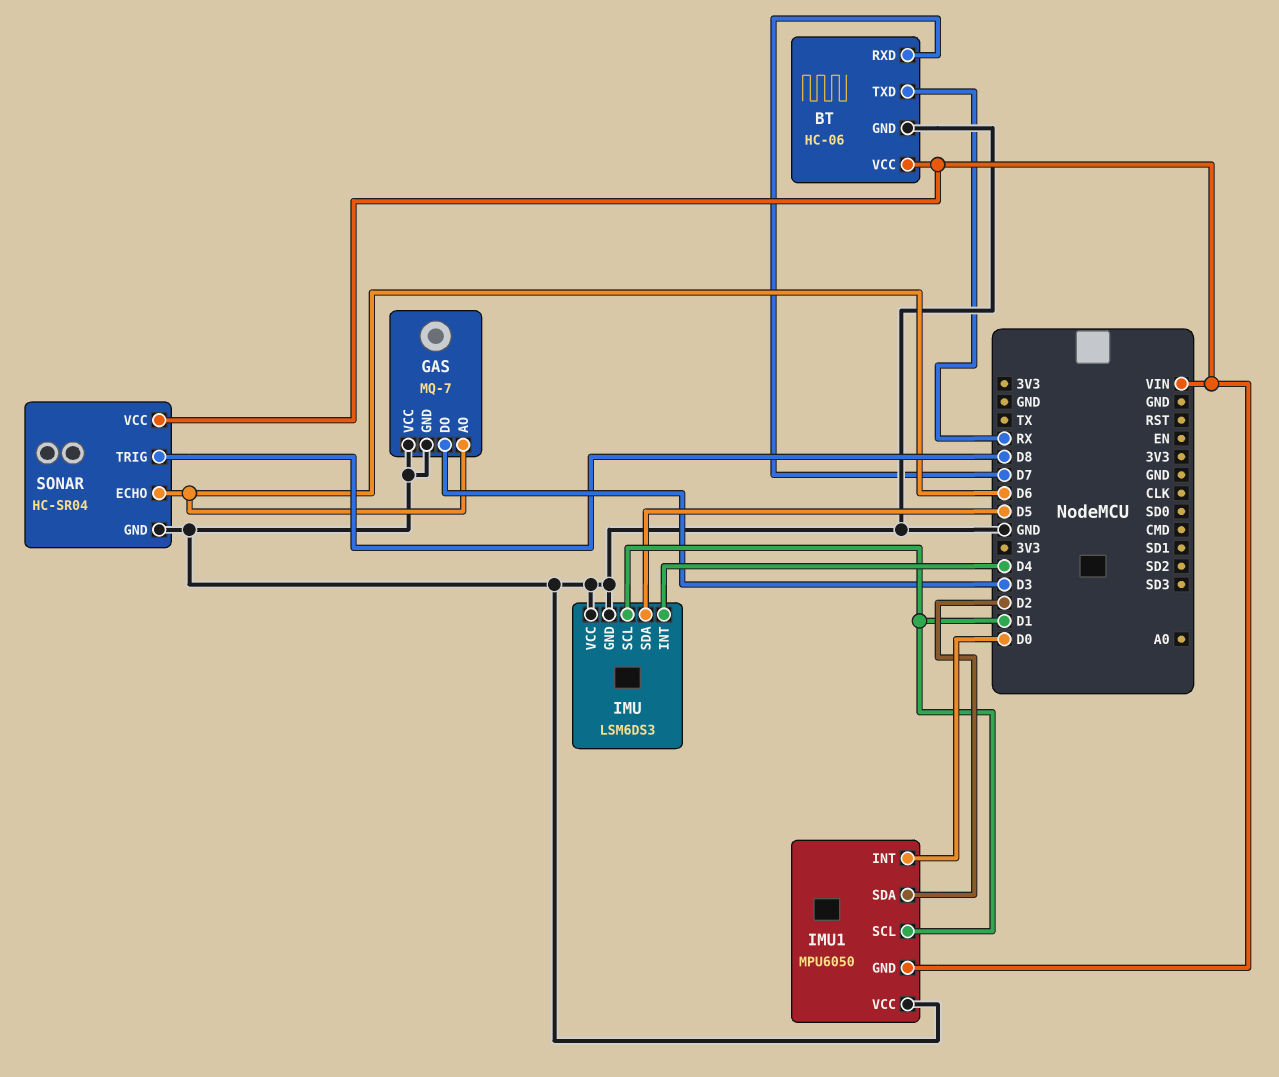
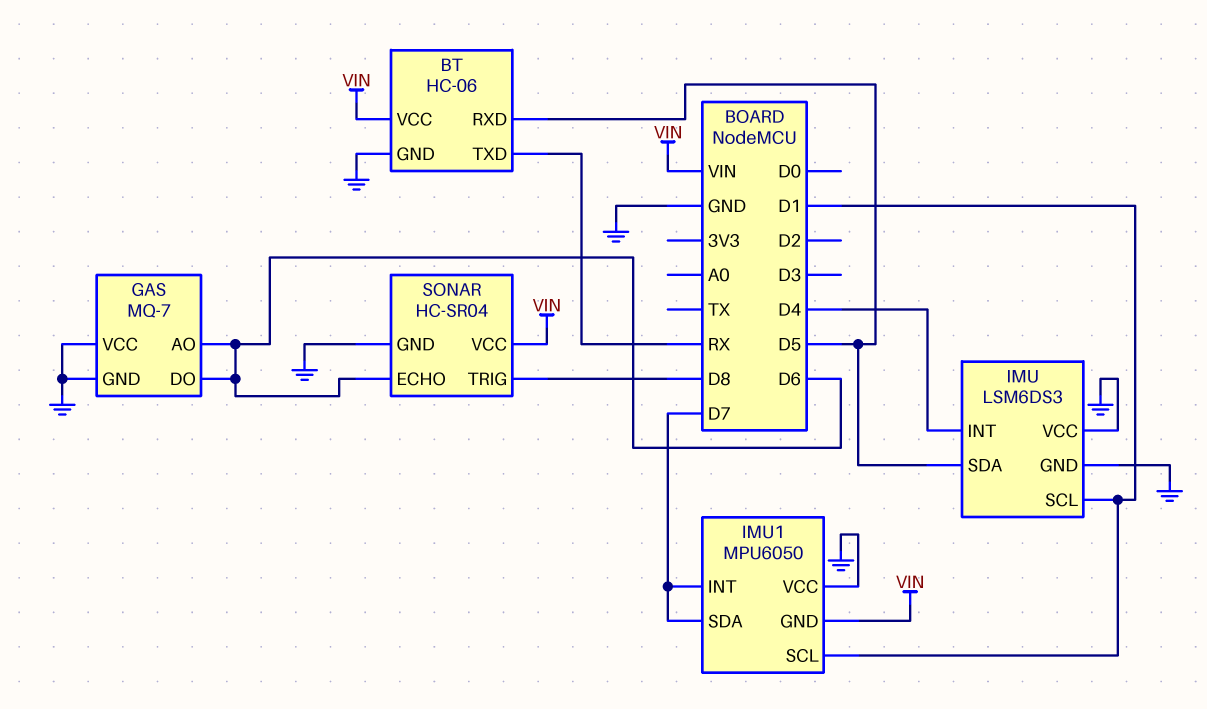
BT pin RXD: D7 -> D5
GAS pin DO: D3 -> D6
IMU1 pin INT: D0 -> D7
IMU1 pin SDA: D2 -> D7

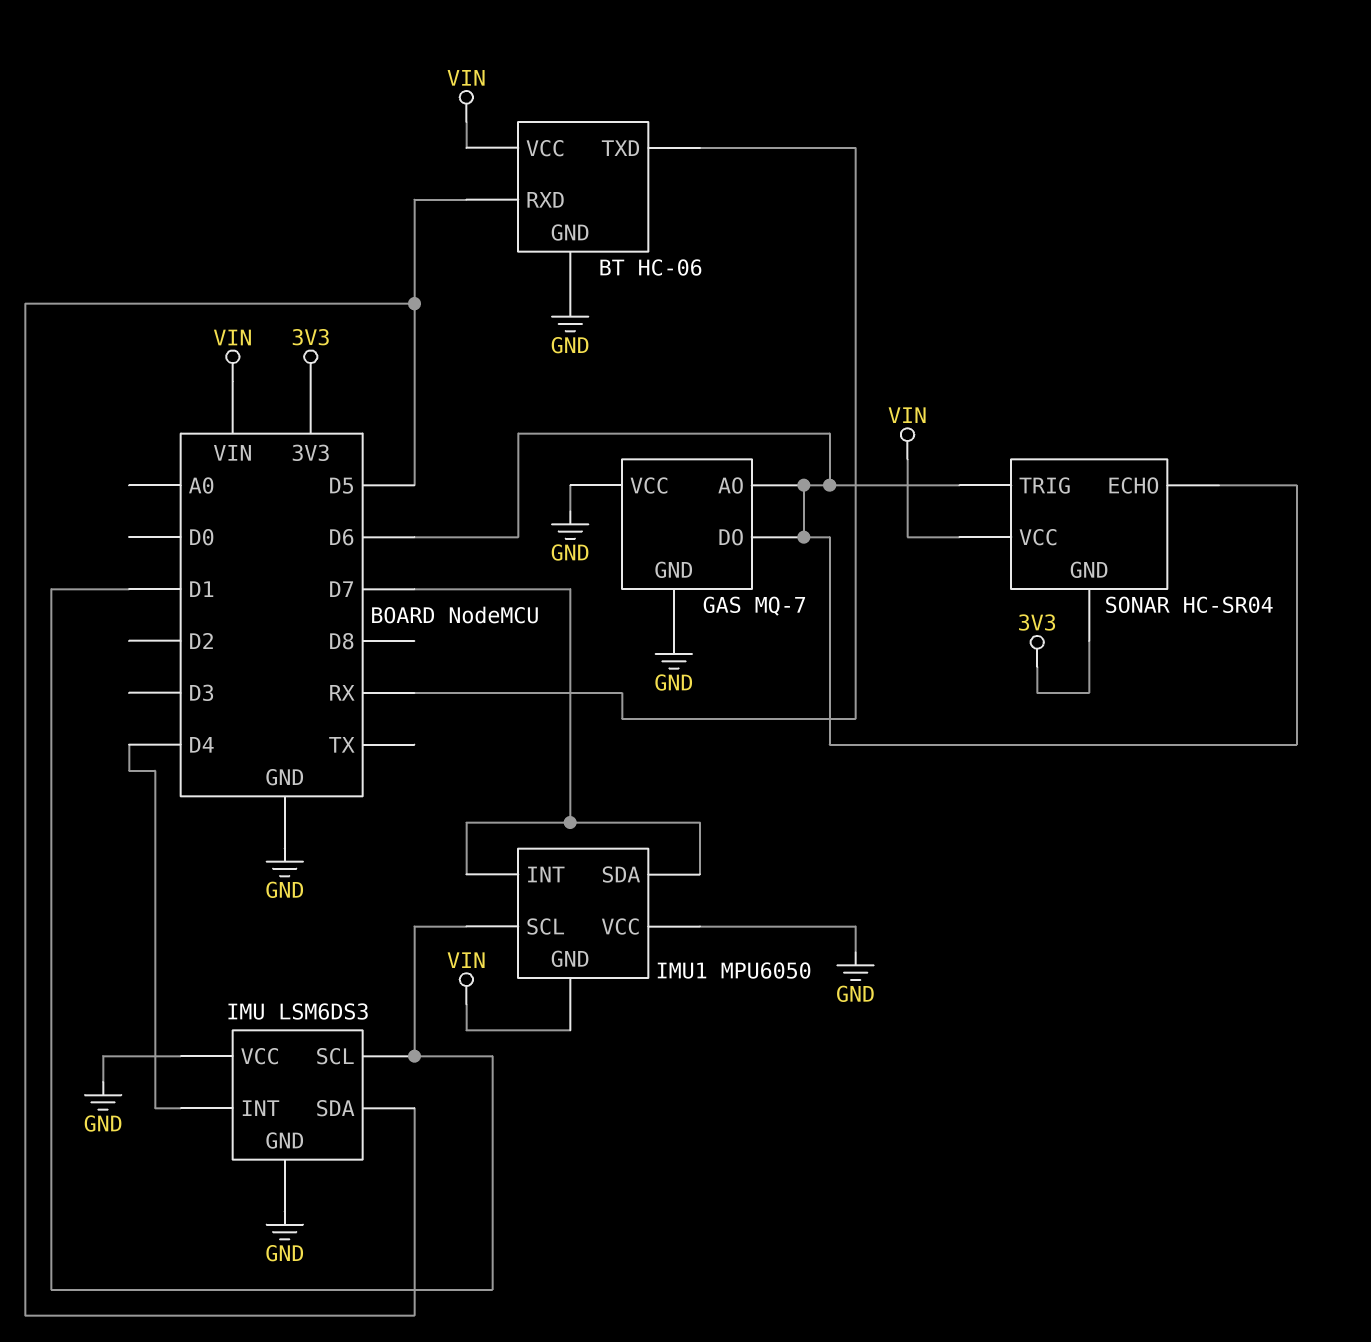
SONAR pin GND: GND -> 3V3
SONAR pin TRIG: D8 -> D6

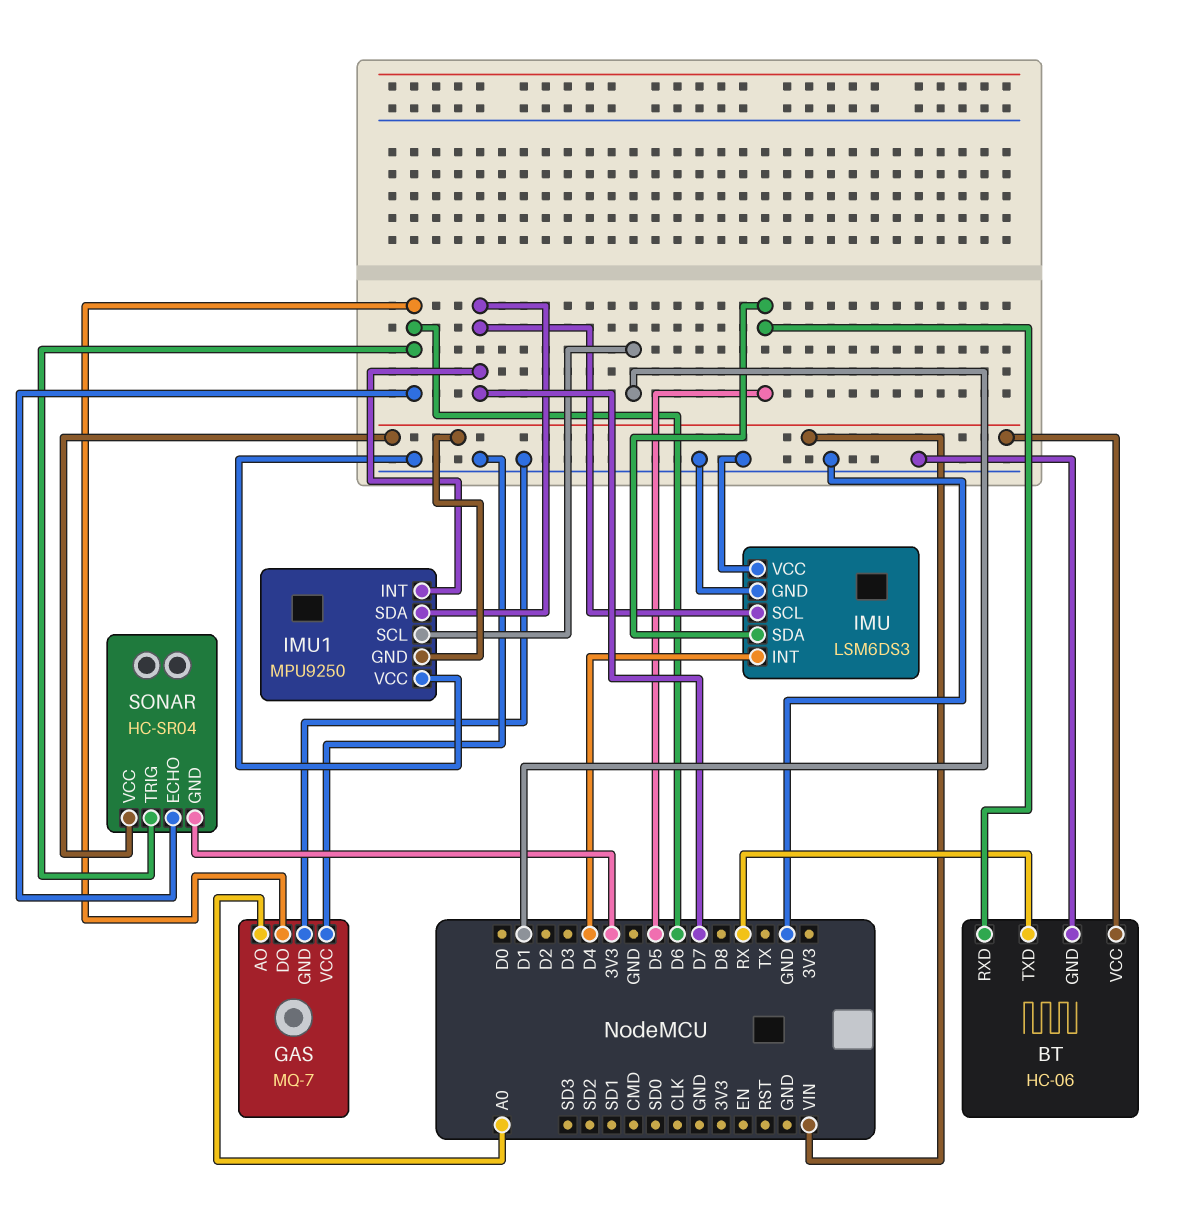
GAS pin AO: D6 -> A0
IMU pin SCL: D1 -> D7
IMU1: MPU6050 -> MPU9250

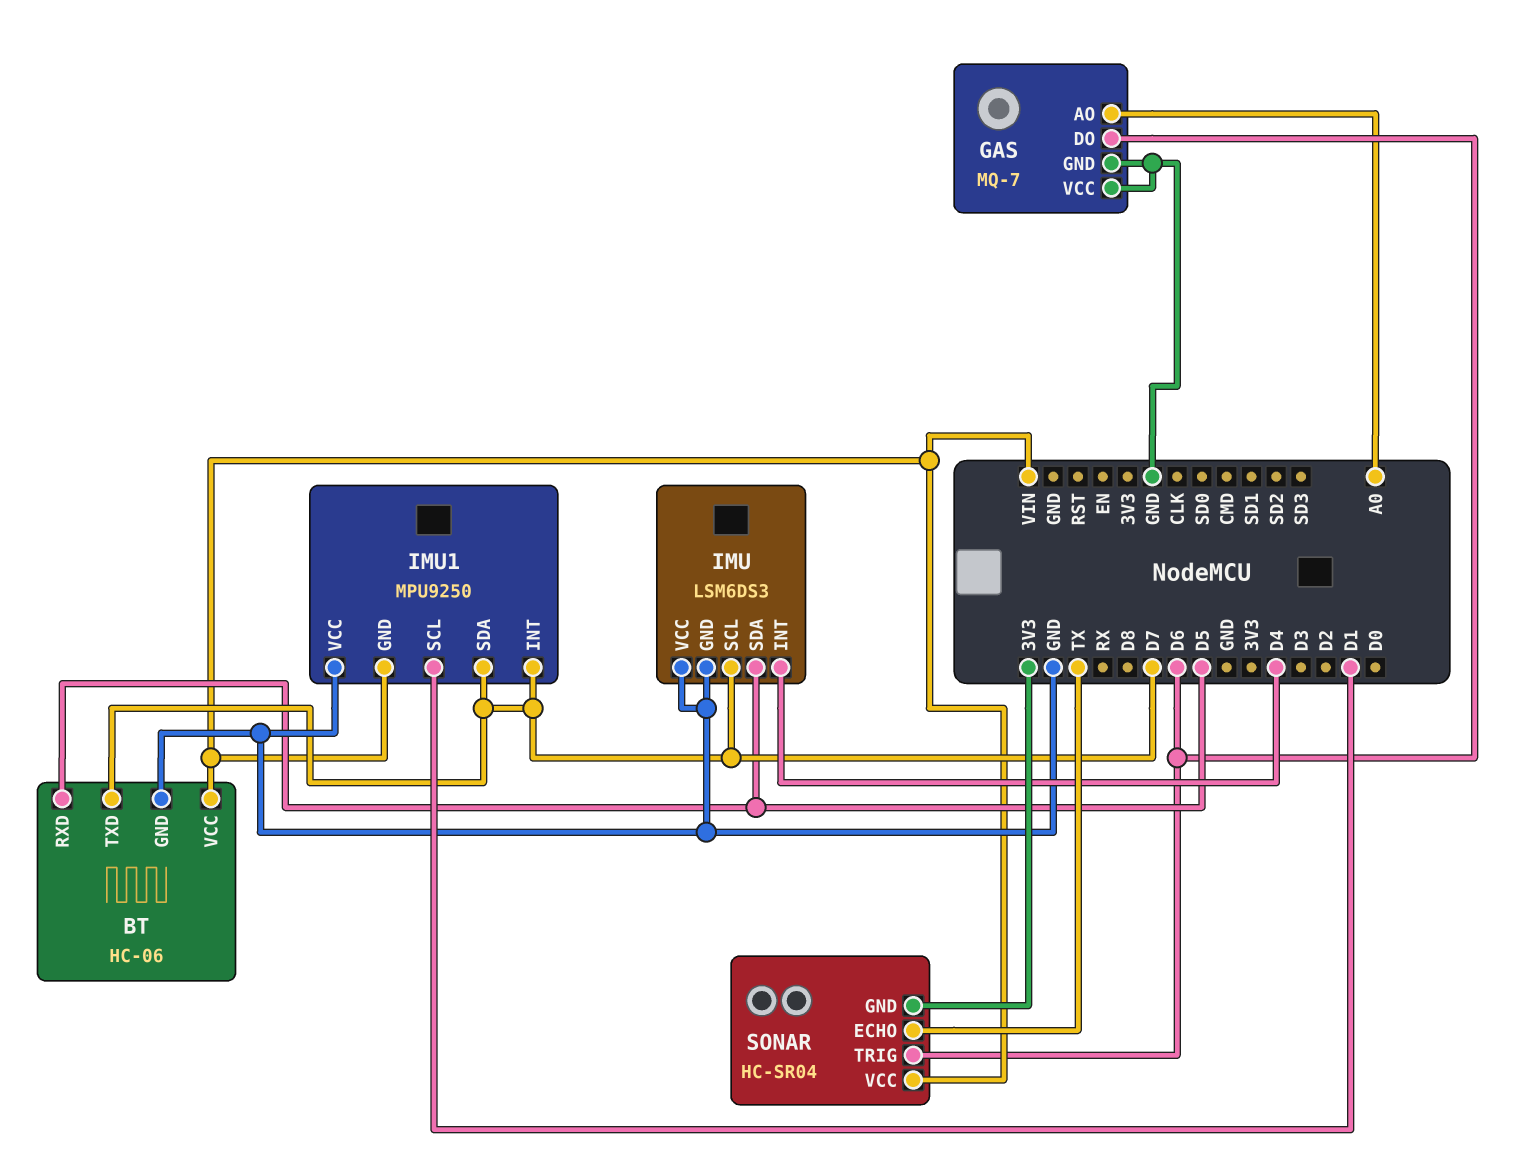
BT pin TXD: RX -> D7
SONAR pin ECHO: D6 -> TX

